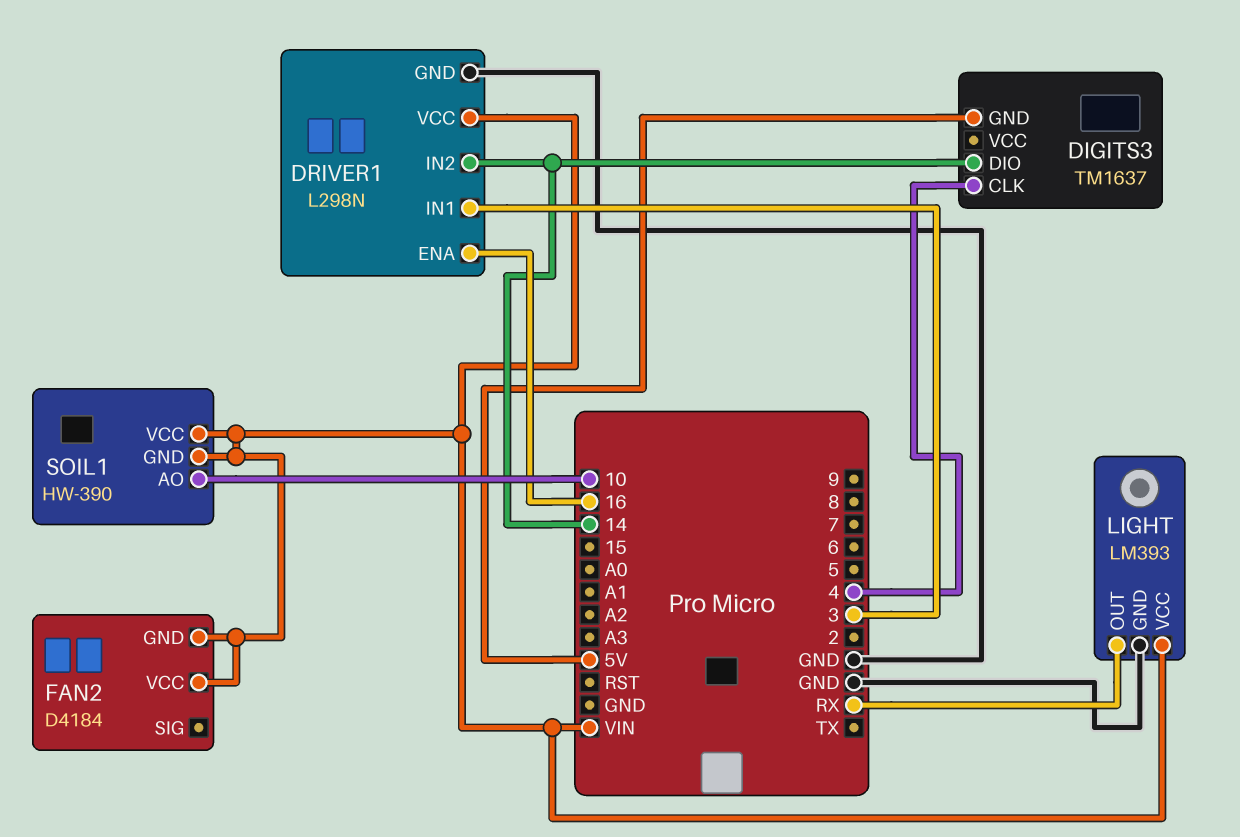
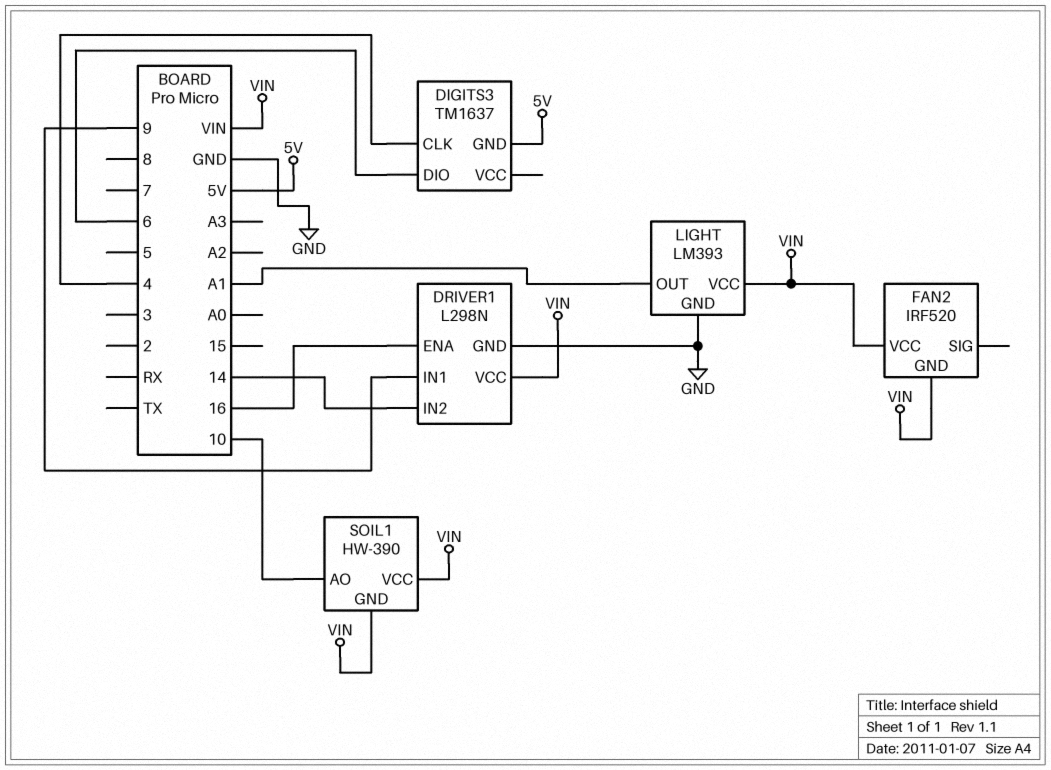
DIGITS3 pin DIO: 14 -> 6
DRIVER1 pin IN1: 3 -> 9
FAN2: D4184 -> IRF520
LIGHT pin OUT: RX -> A1

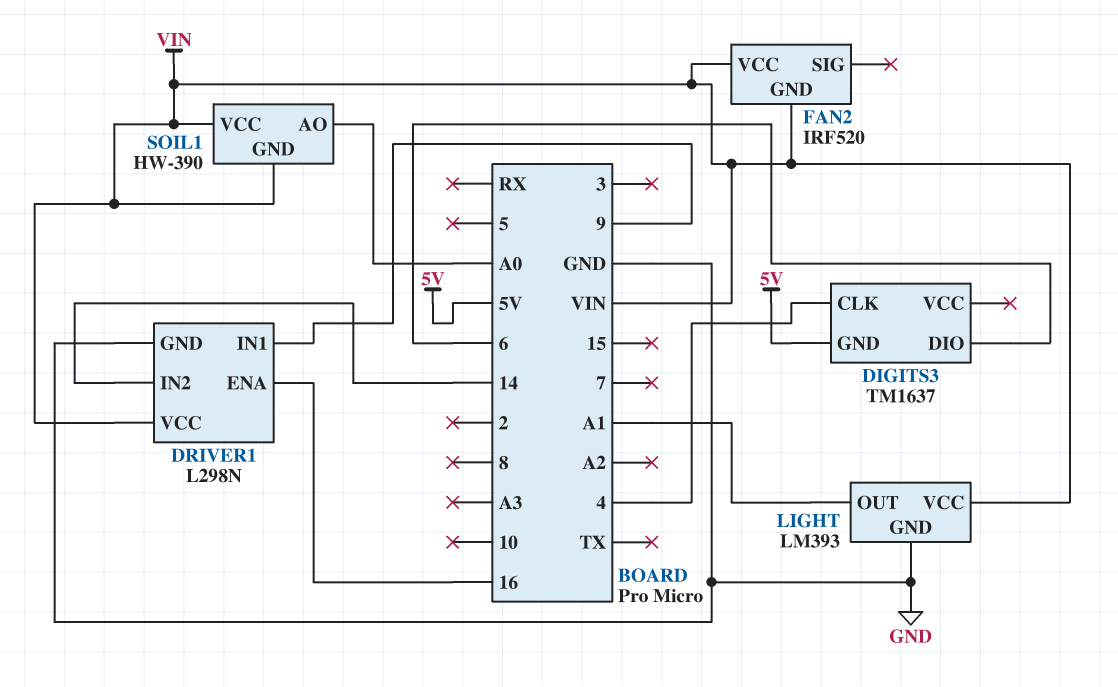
SOIL1 pin AO: 10 -> A0

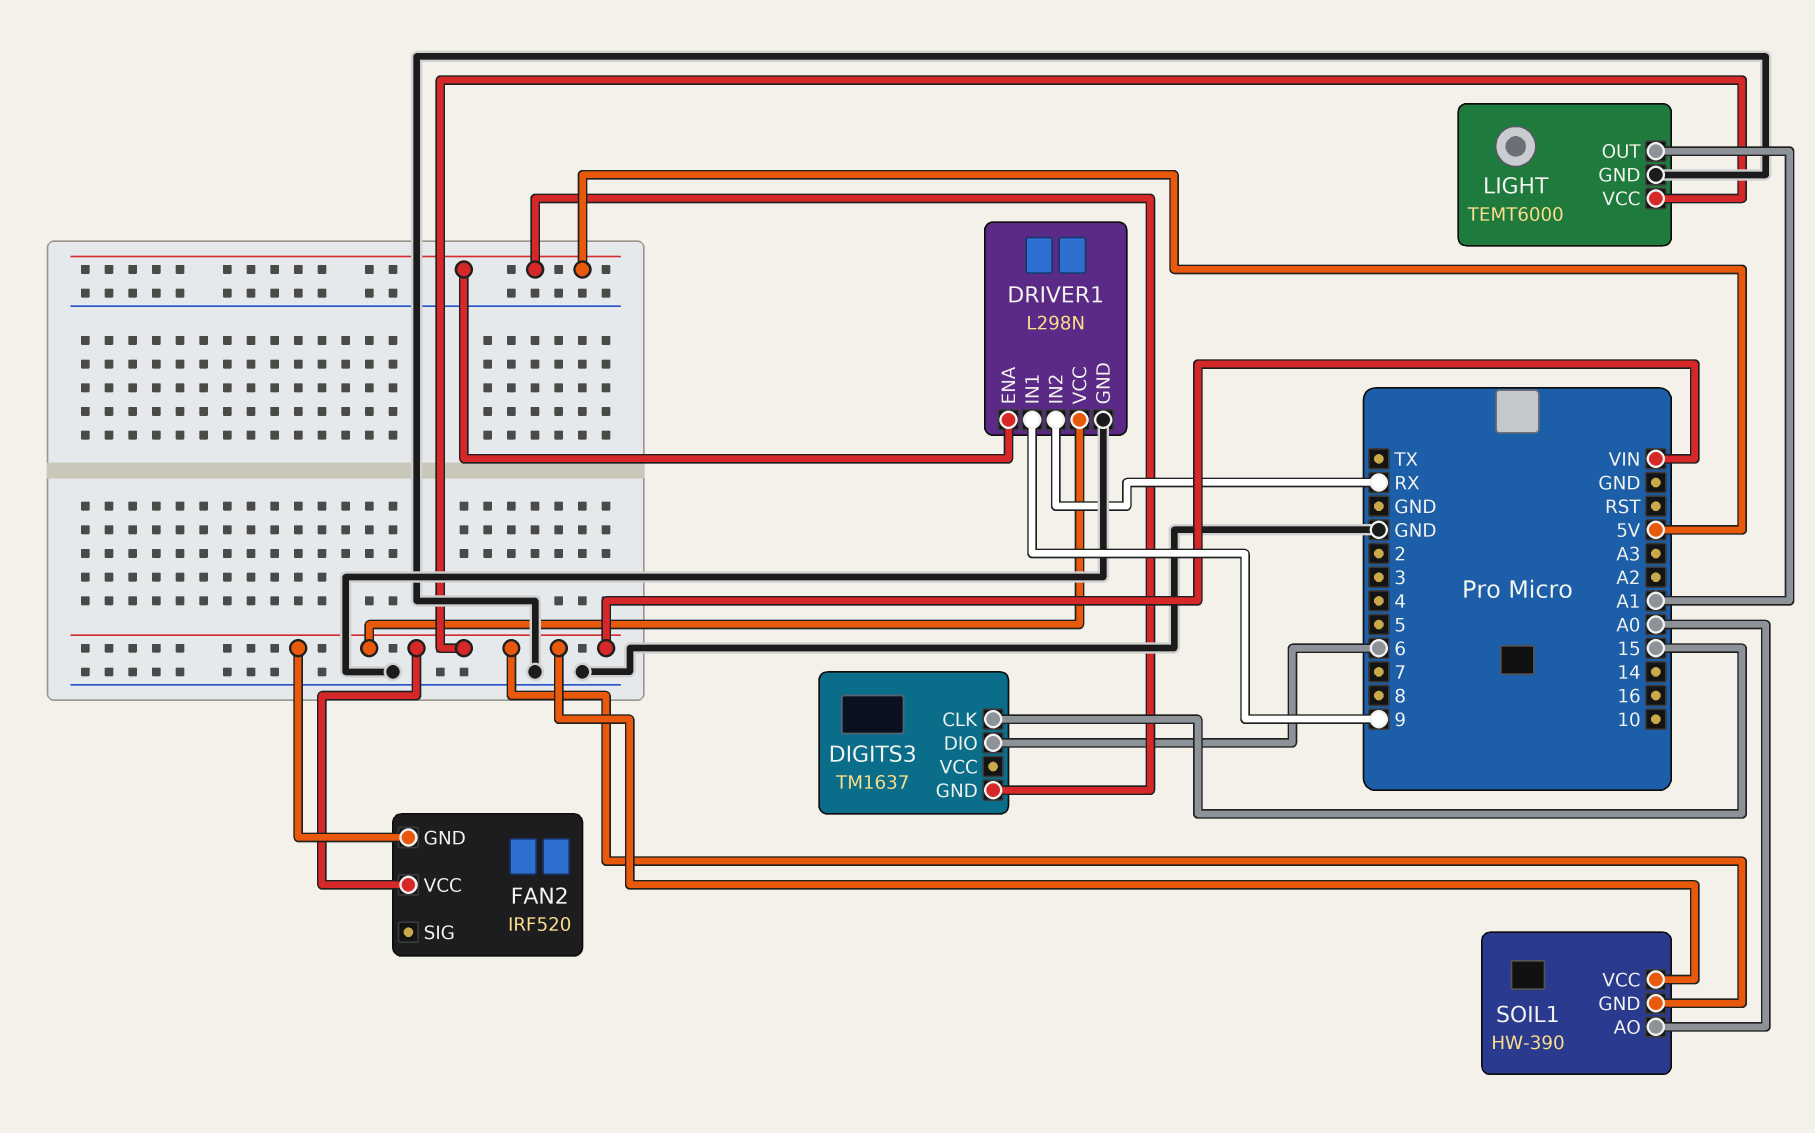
DIGITS3 pin CLK: 4 -> 15
DRIVER1 pin ENA: 16 -> 5V
DRIVER1 pin IN2: 14 -> RX
LIGHT: LM393 -> TEMT6000

